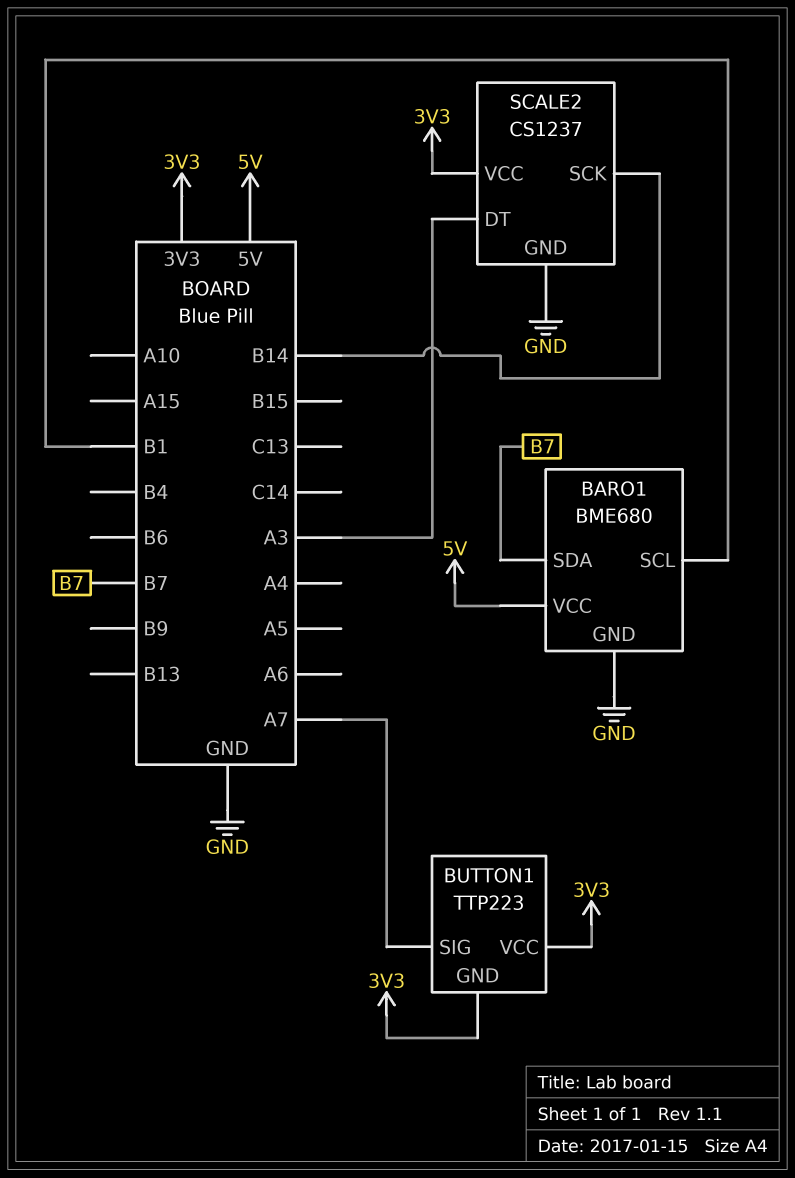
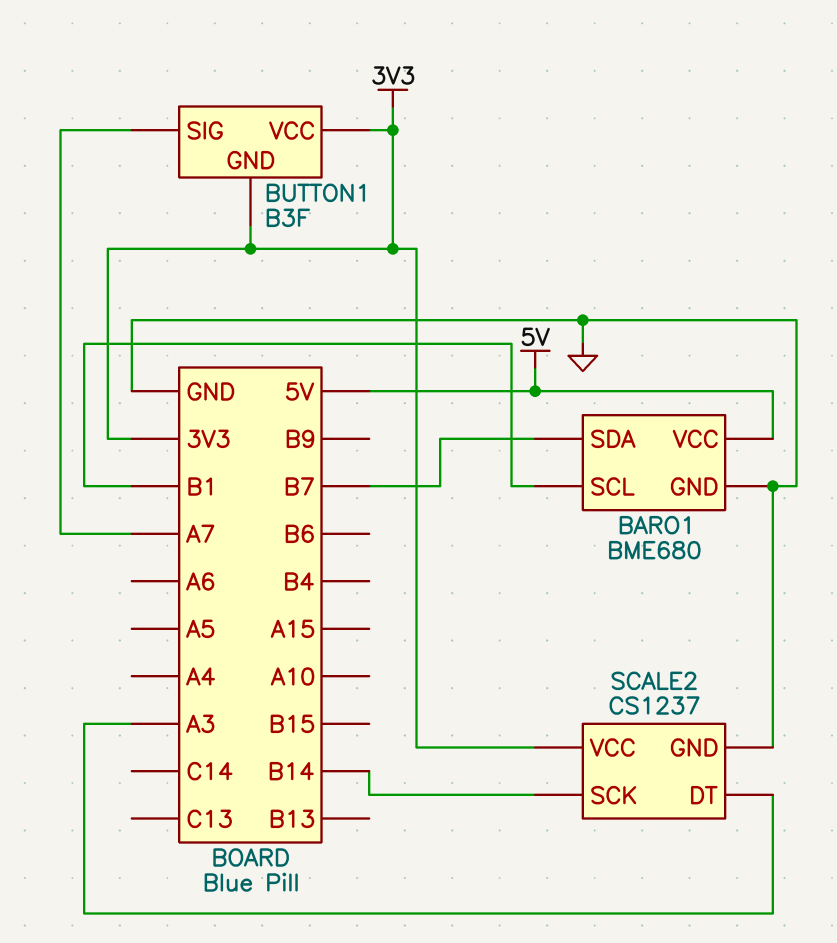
BUTTON1: TTP223 -> B3F

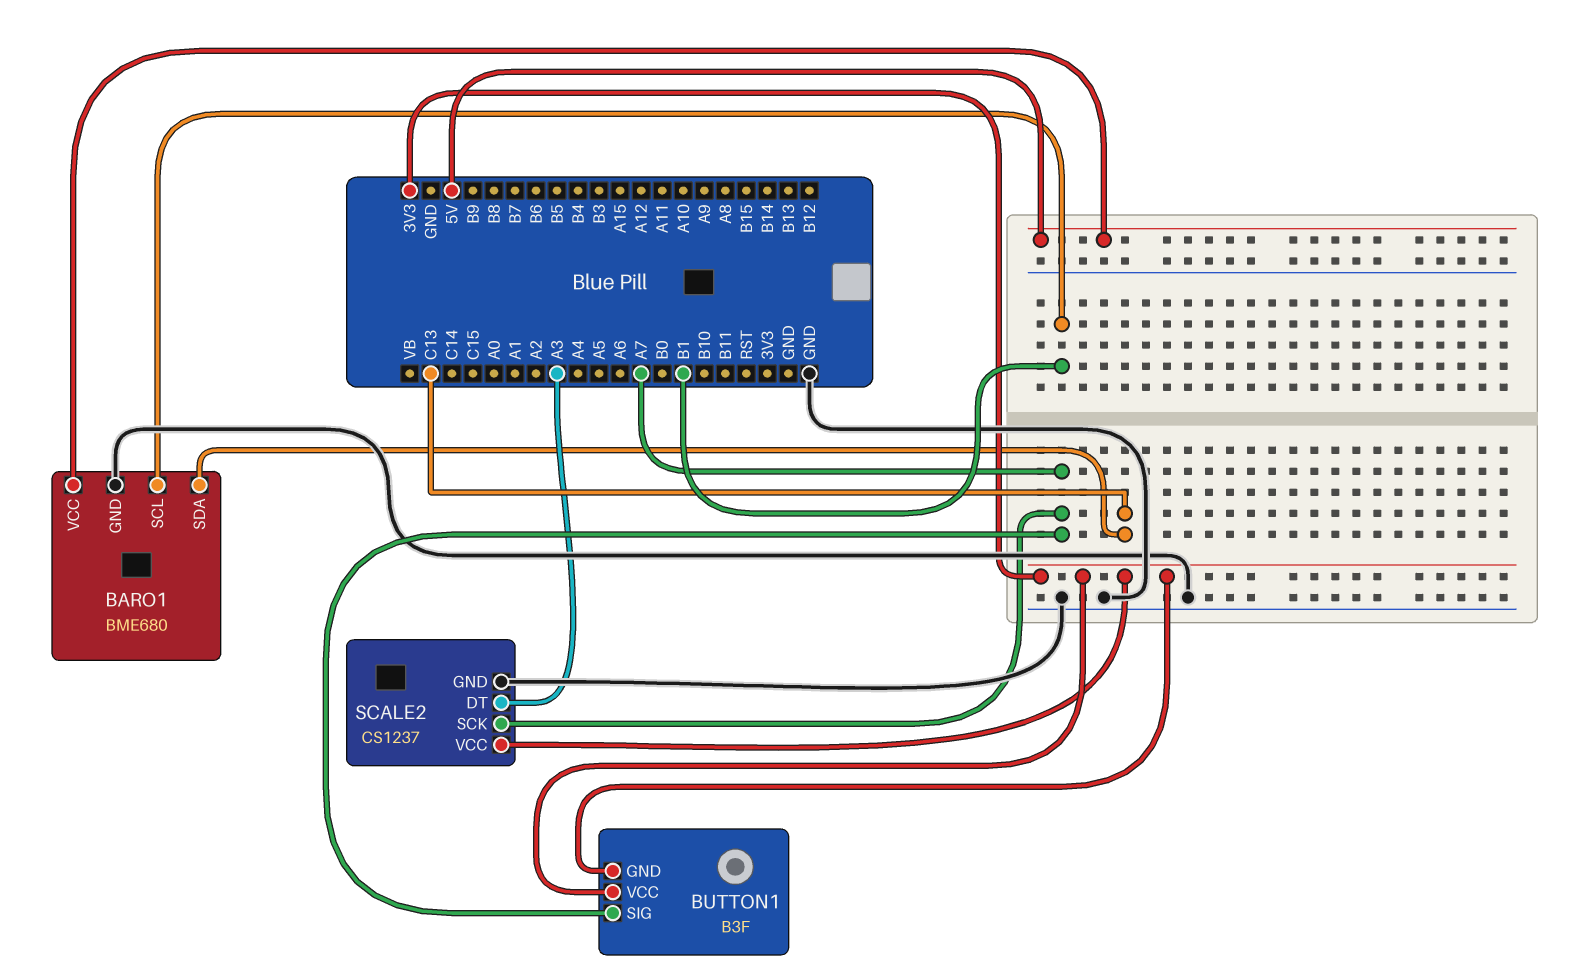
BARO1 pin SDA: B7 -> C13
SCALE2 pin SCK: B14 -> A7

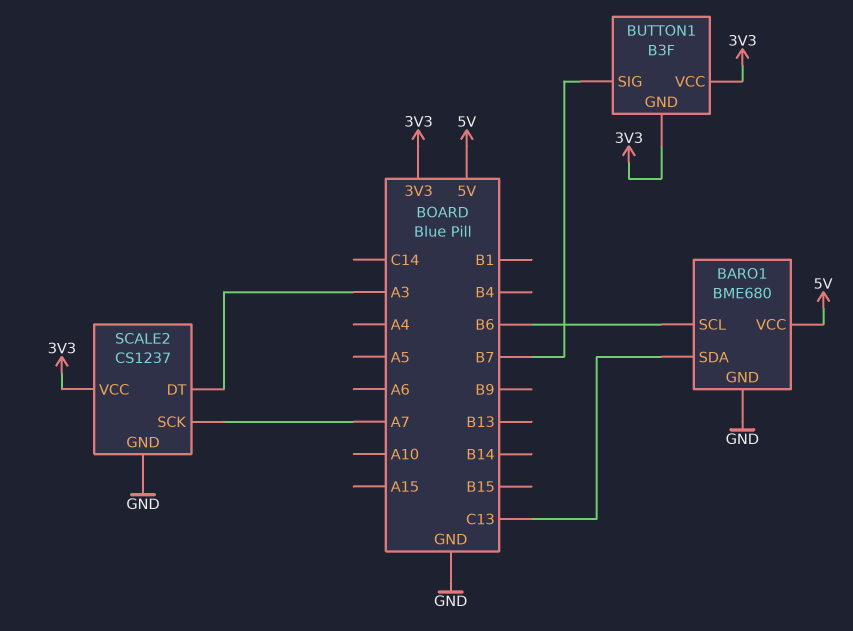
BARO1 pin SCL: B1 -> B6
BUTTON1 pin SIG: A7 -> B7

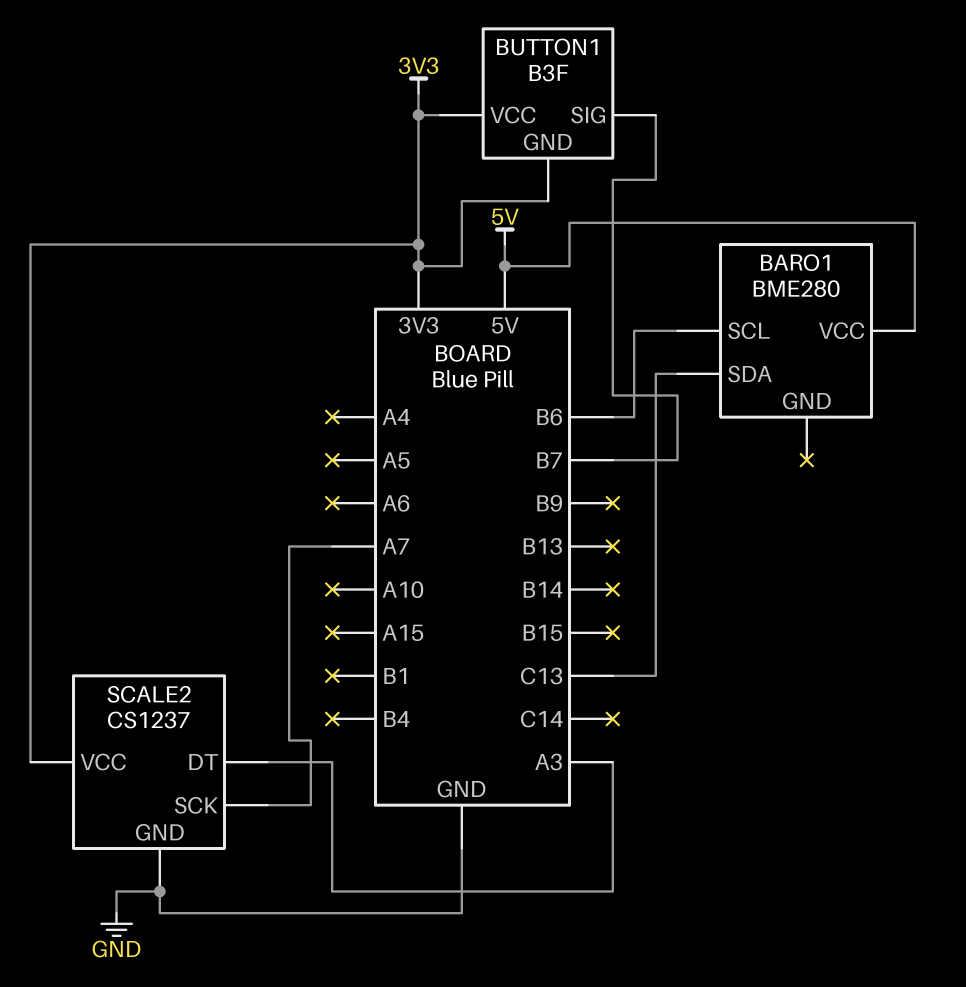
BARO1: BME680 -> BME280
BARO1 pin GND: GND -> none

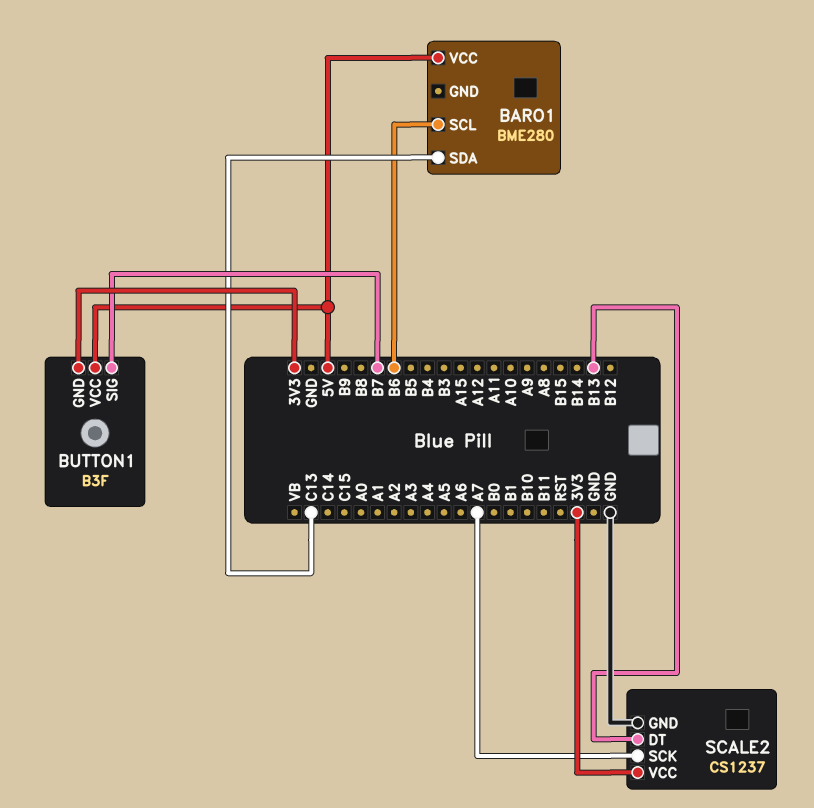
BUTTON1 pin VCC: 3V3 -> 5V
SCALE2 pin DT: A3 -> B13

